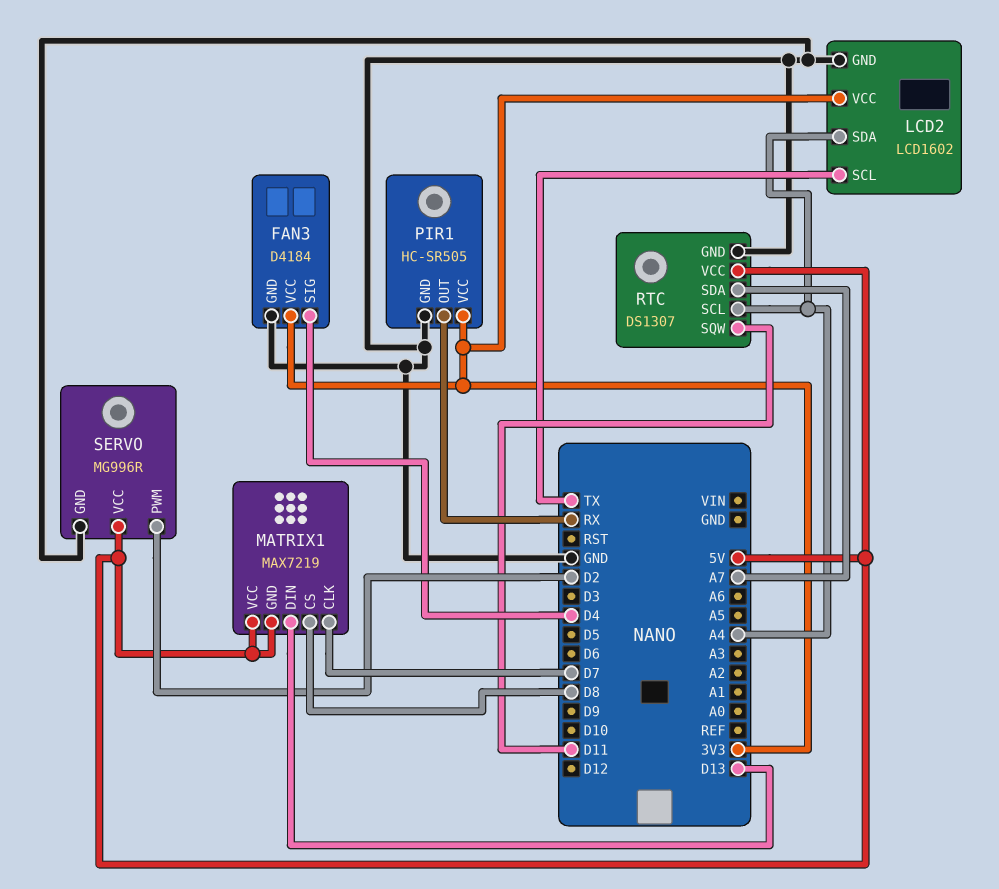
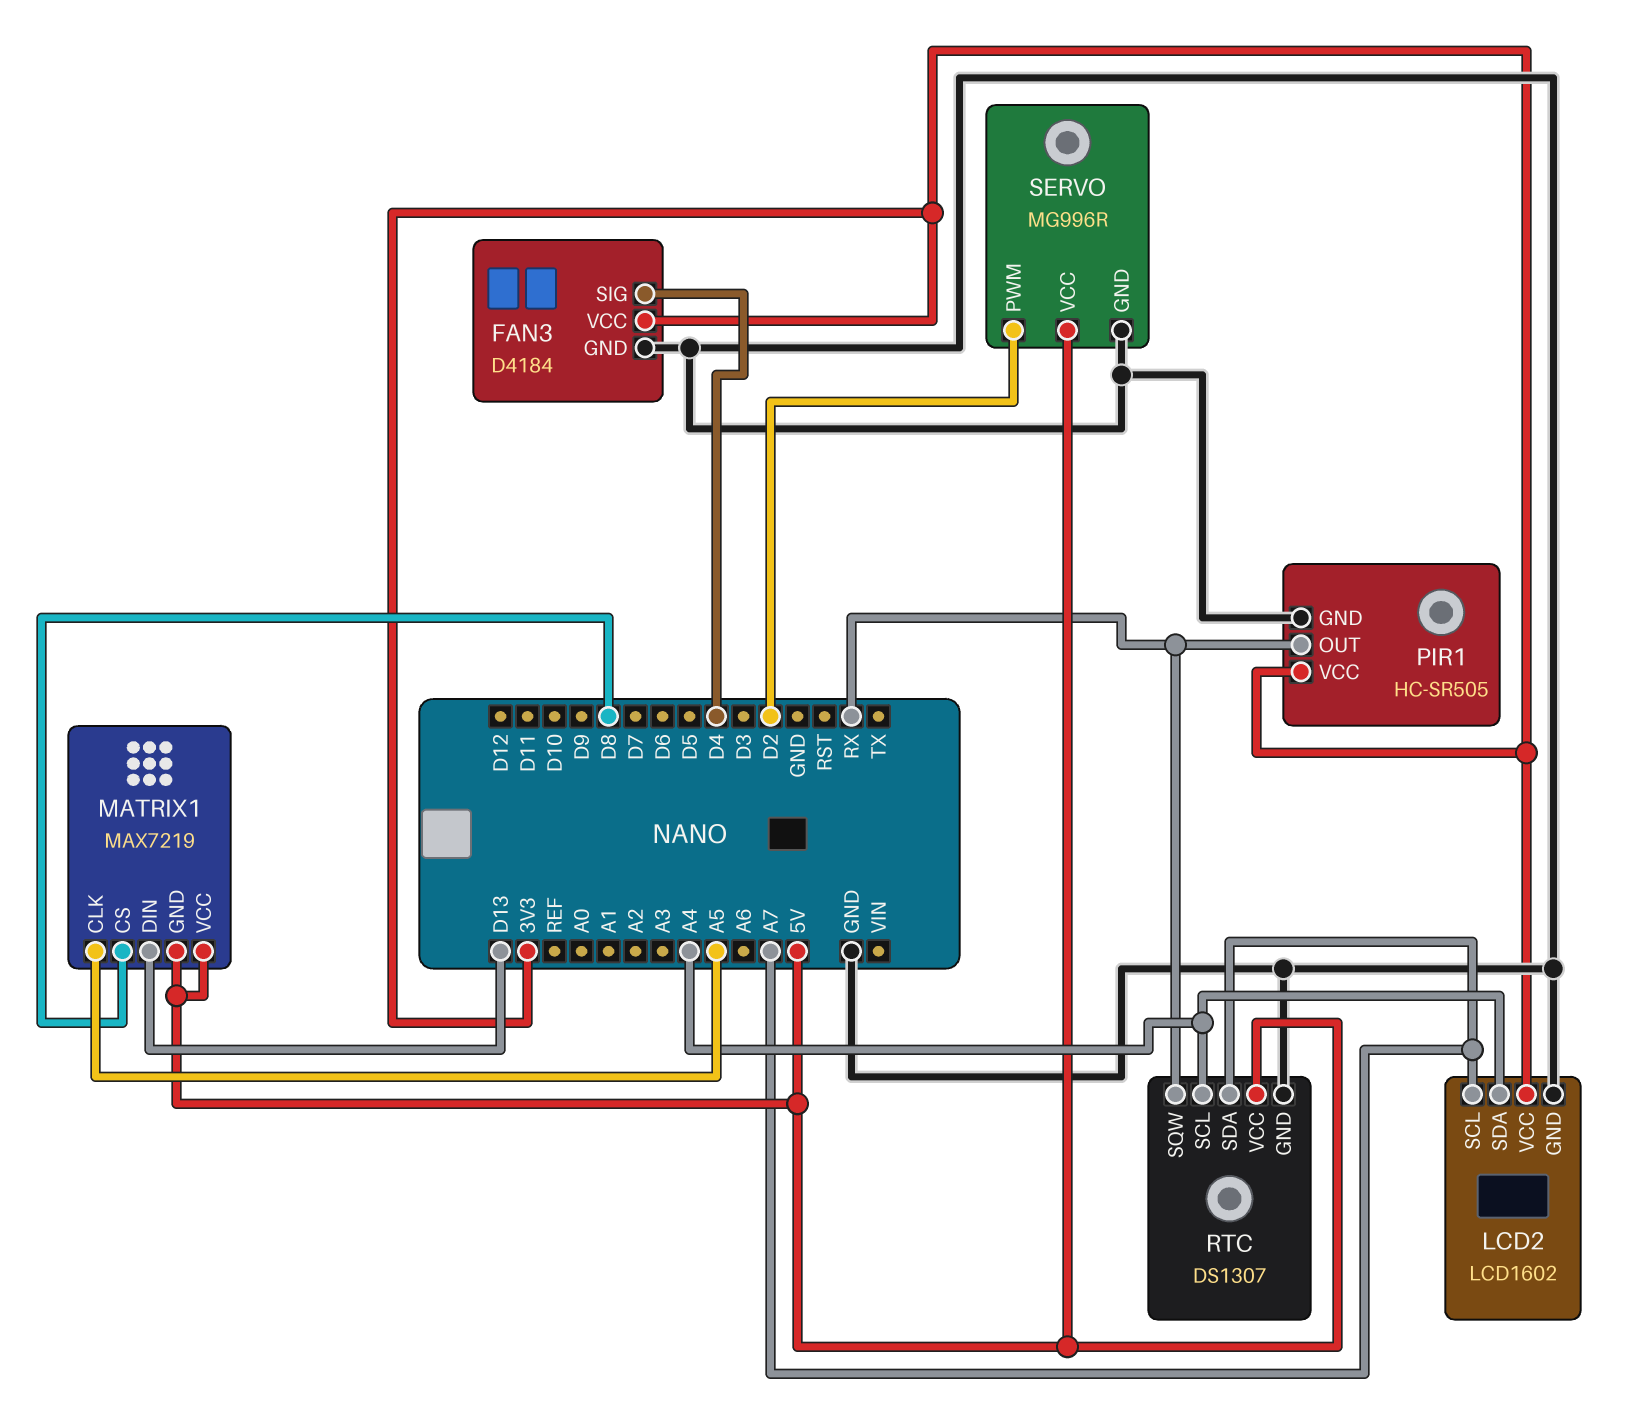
LCD2 pin SCL: TX -> A7
MATRIX1 pin CLK: D7 -> A5
RTC pin SQW: D11 -> RX

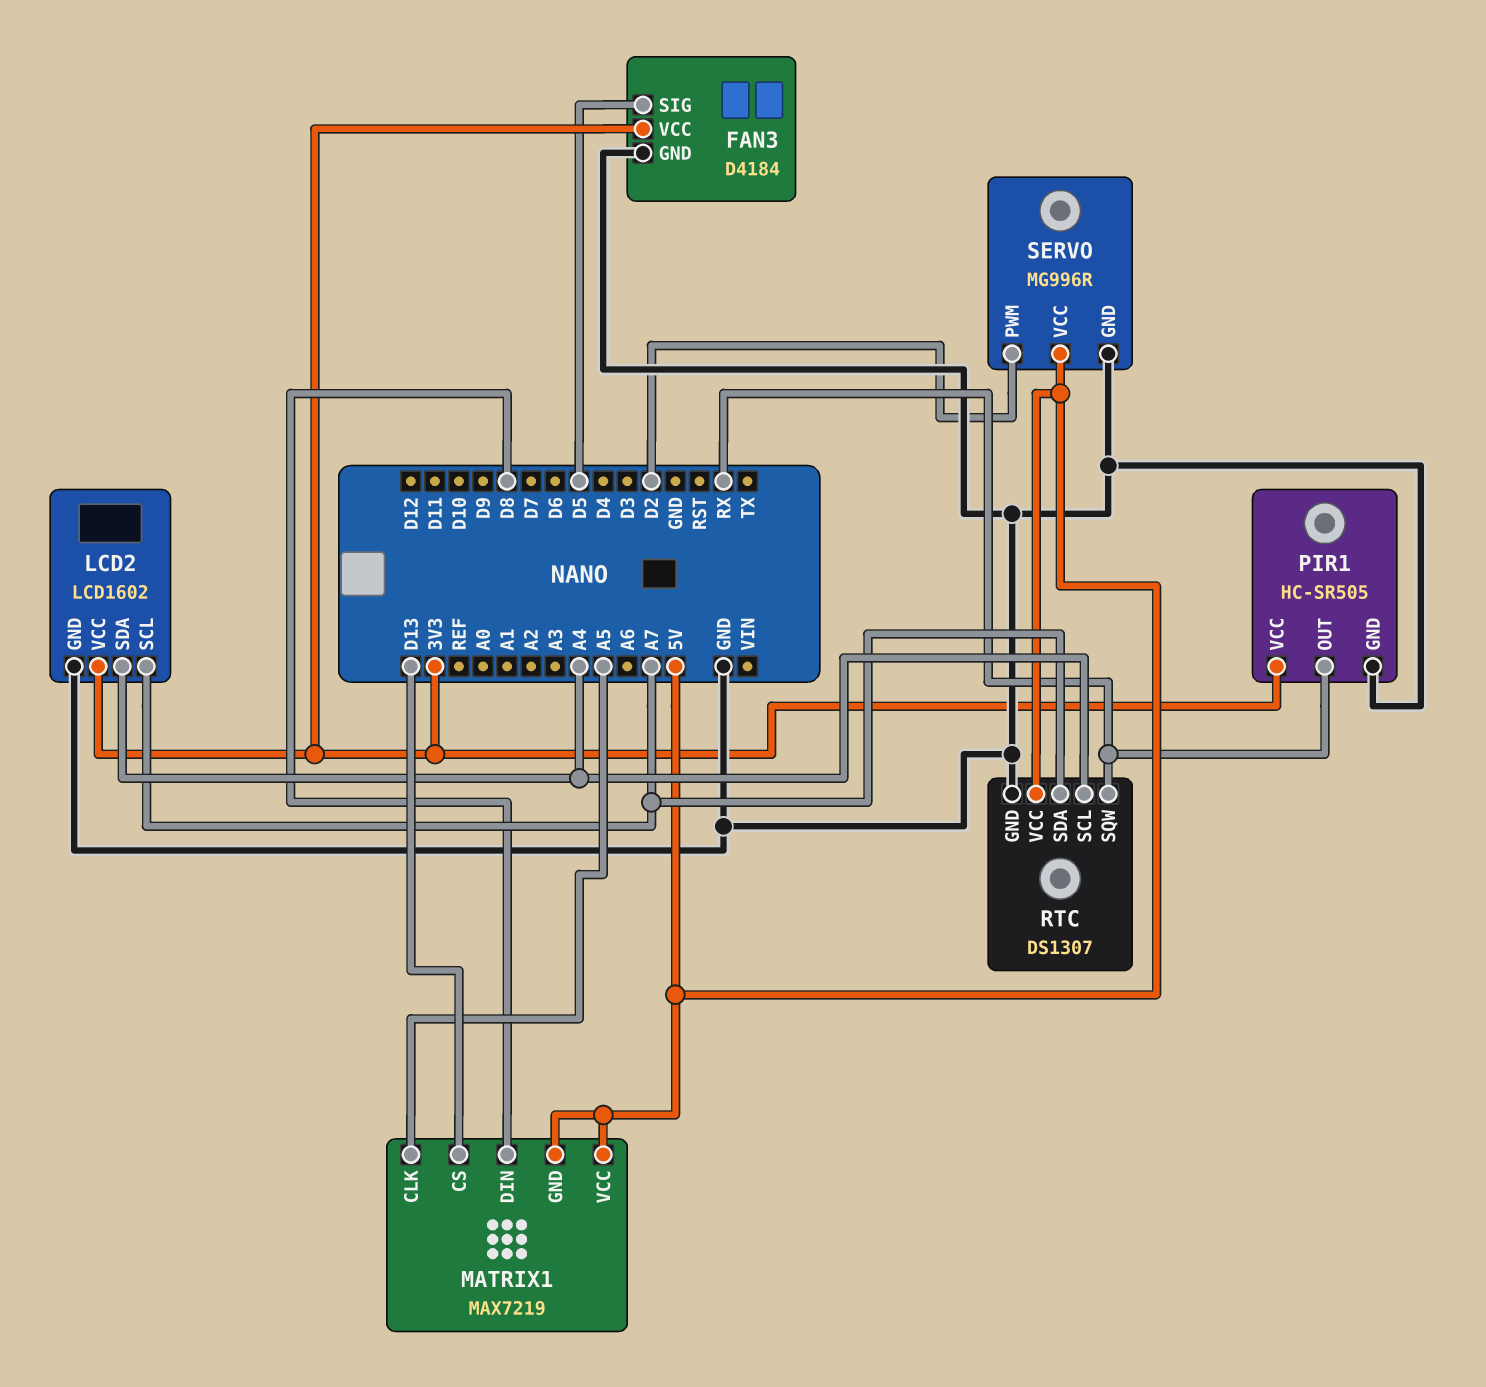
FAN3 pin SIG: D4 -> D5
MATRIX1 pin CS: D8 -> D13
MATRIX1 pin DIN: D13 -> D8

